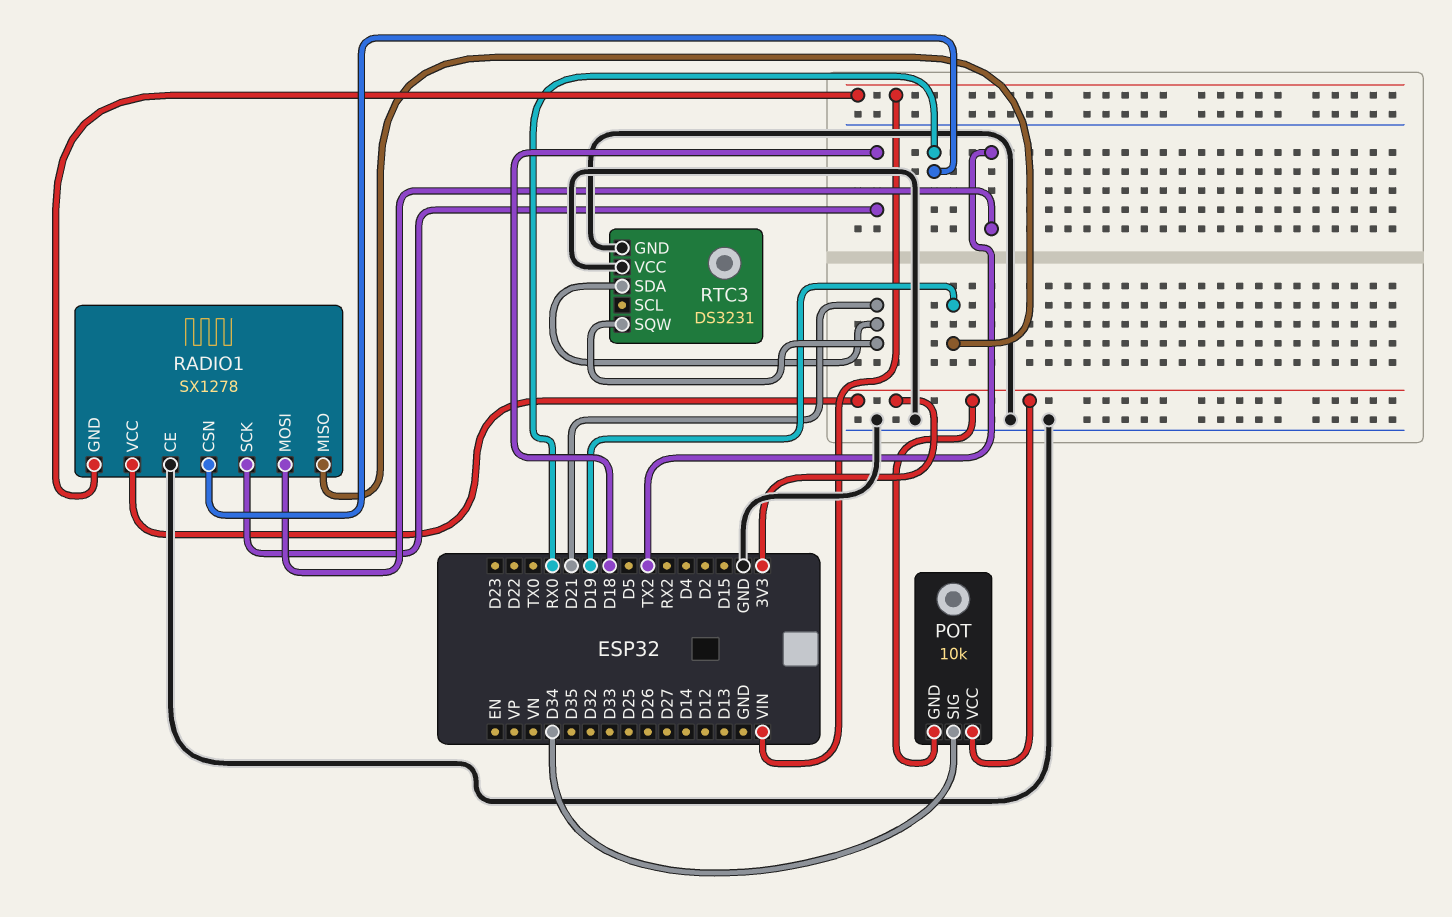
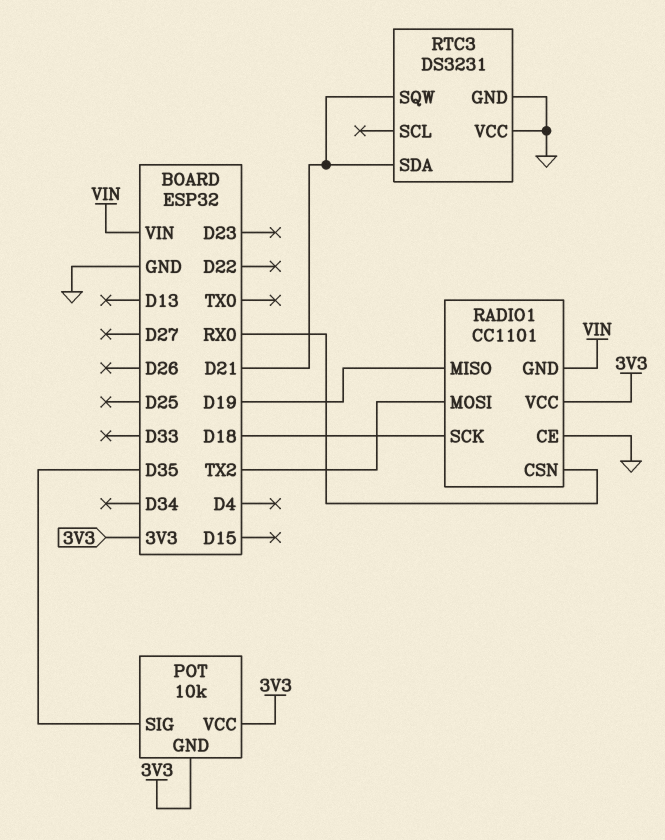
POT pin SIG: D34 -> D35
RADIO1: SX1278 -> CC1101

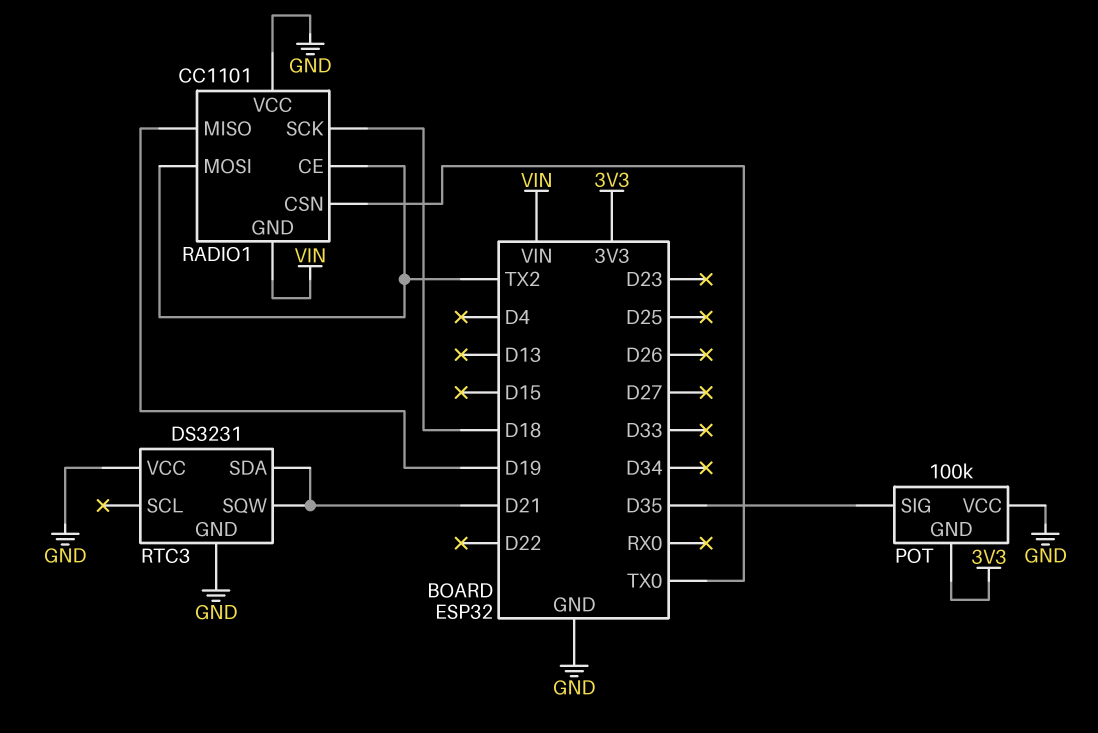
POT: 10k -> 100k
POT pin VCC: 3V3 -> GND
RADIO1 pin CE: GND -> TX2
RADIO1 pin CSN: RX0 -> TX0
RADIO1 pin VCC: 3V3 -> GND

